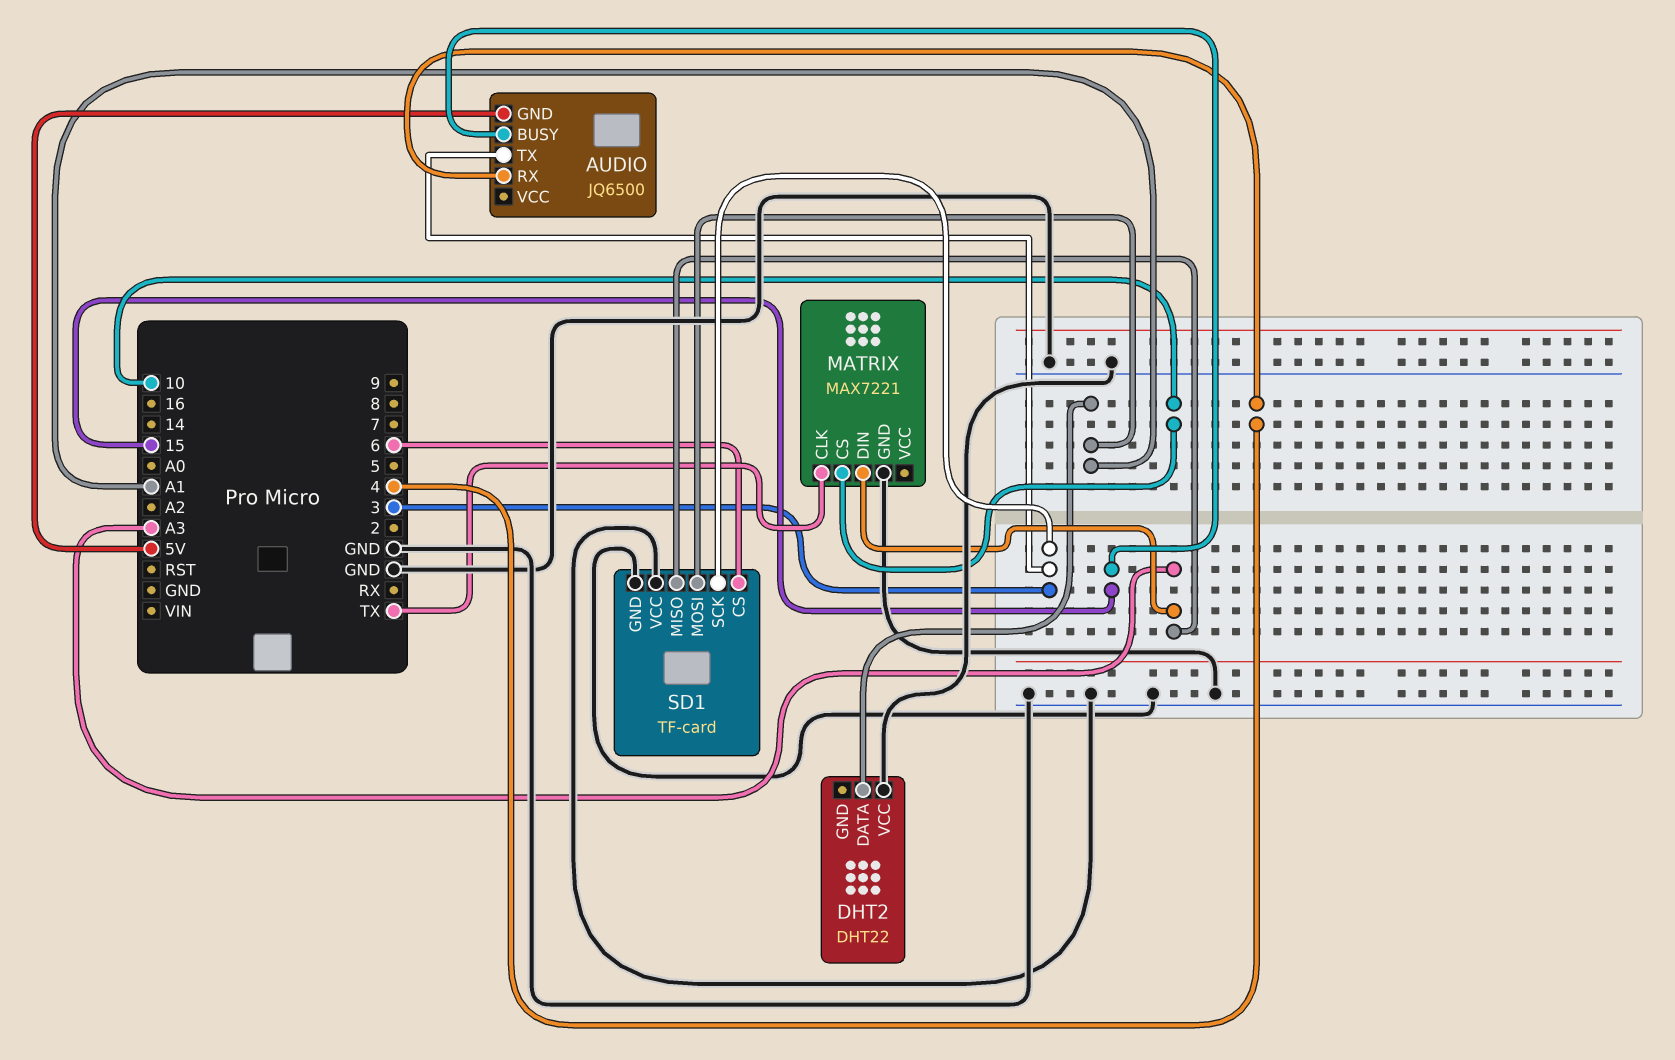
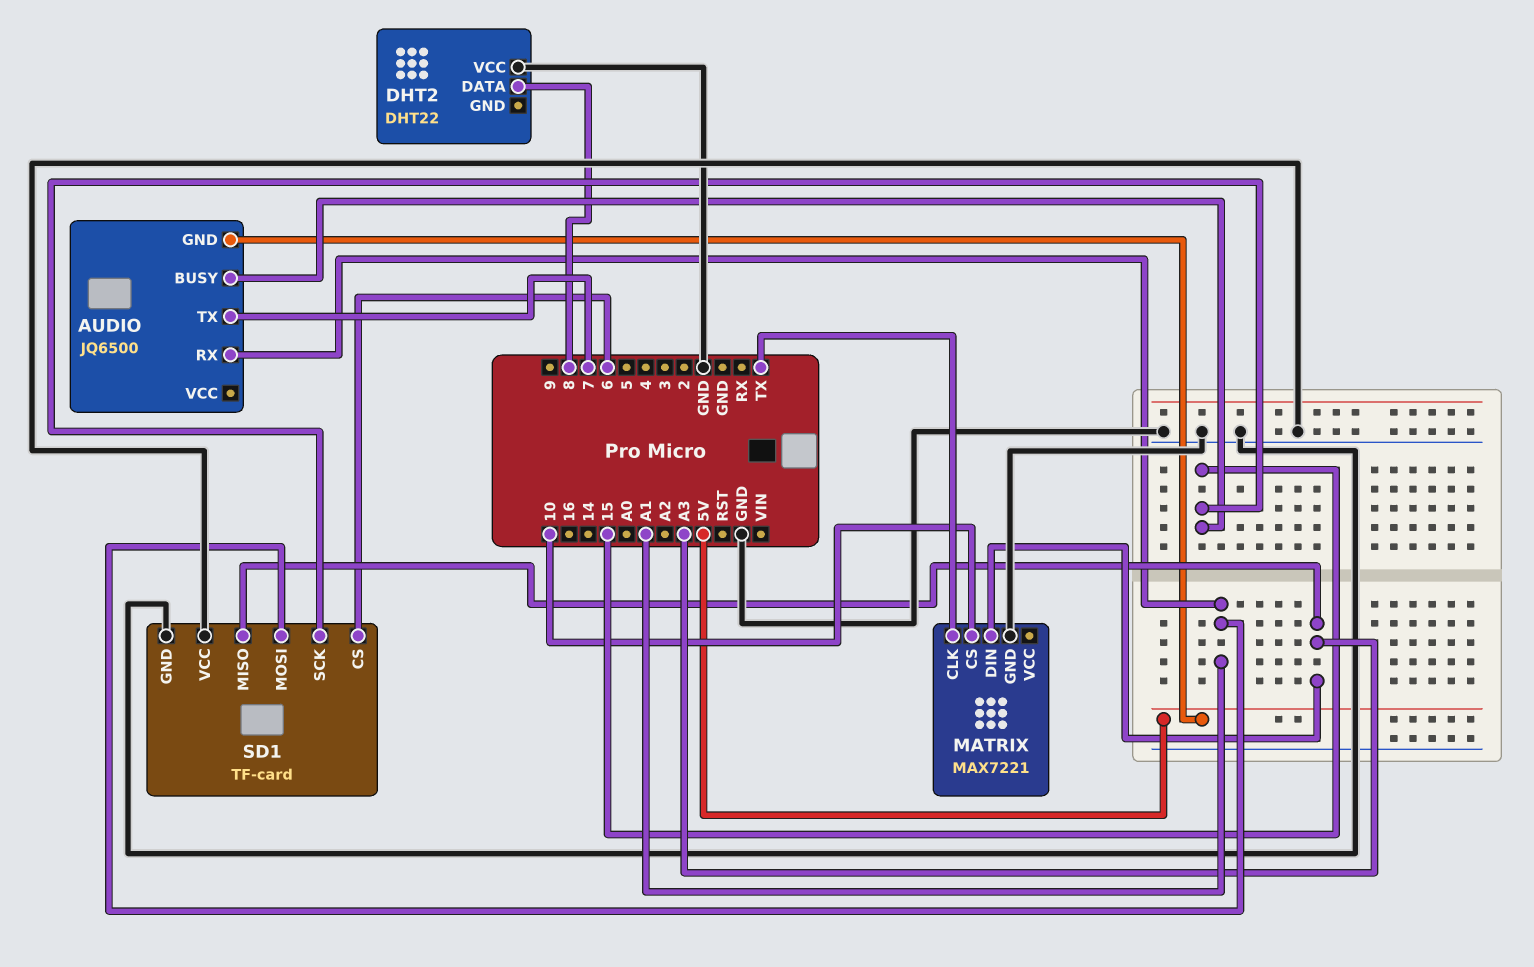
AUDIO pin RX: 4 -> A1
AUDIO pin TX: 3 -> 7
DHT2 pin DATA: A1 -> 8
SD1 pin SCK: 3 -> 15

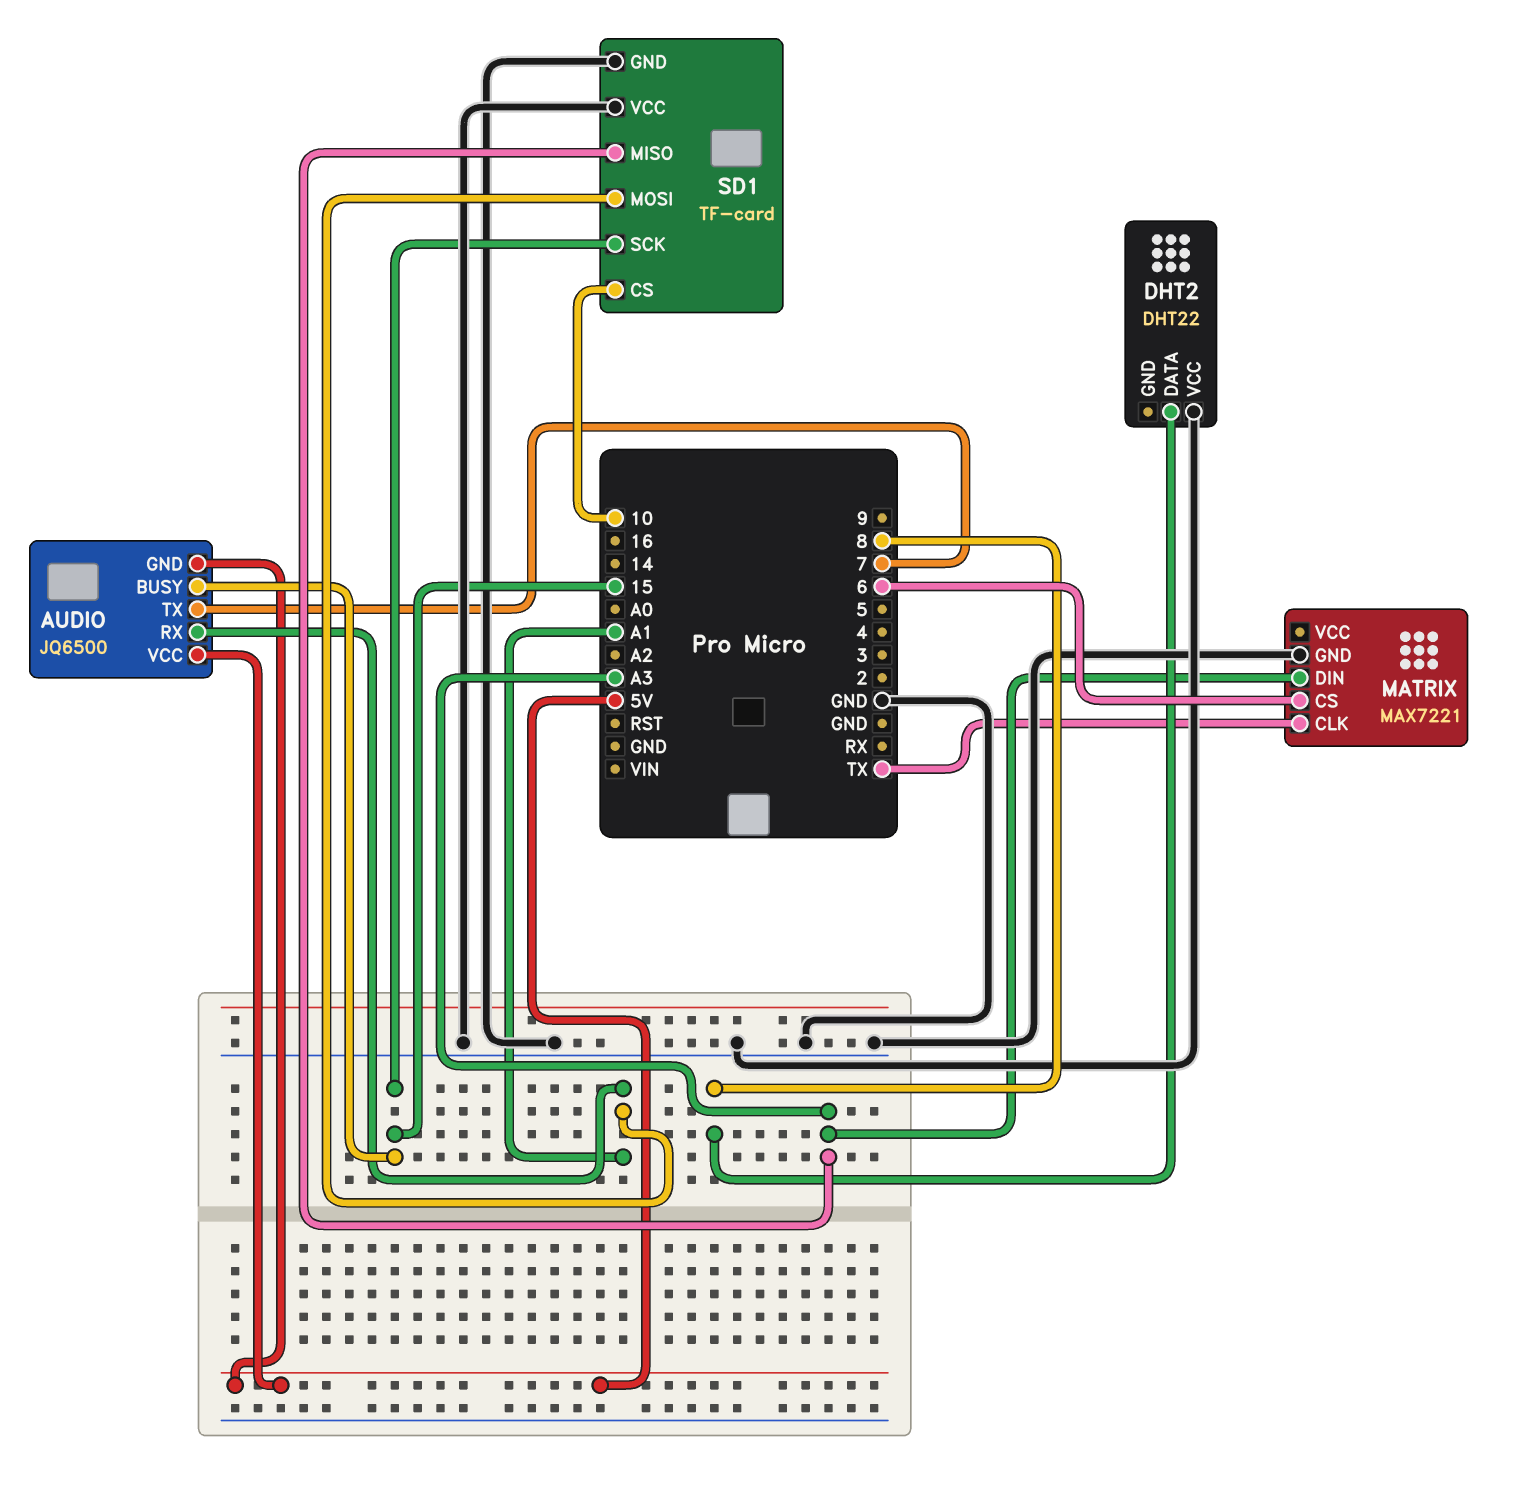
AUDIO pin VCC: none -> 5V
MATRIX pin CS: 10 -> 6
SD1 pin CS: 6 -> 10

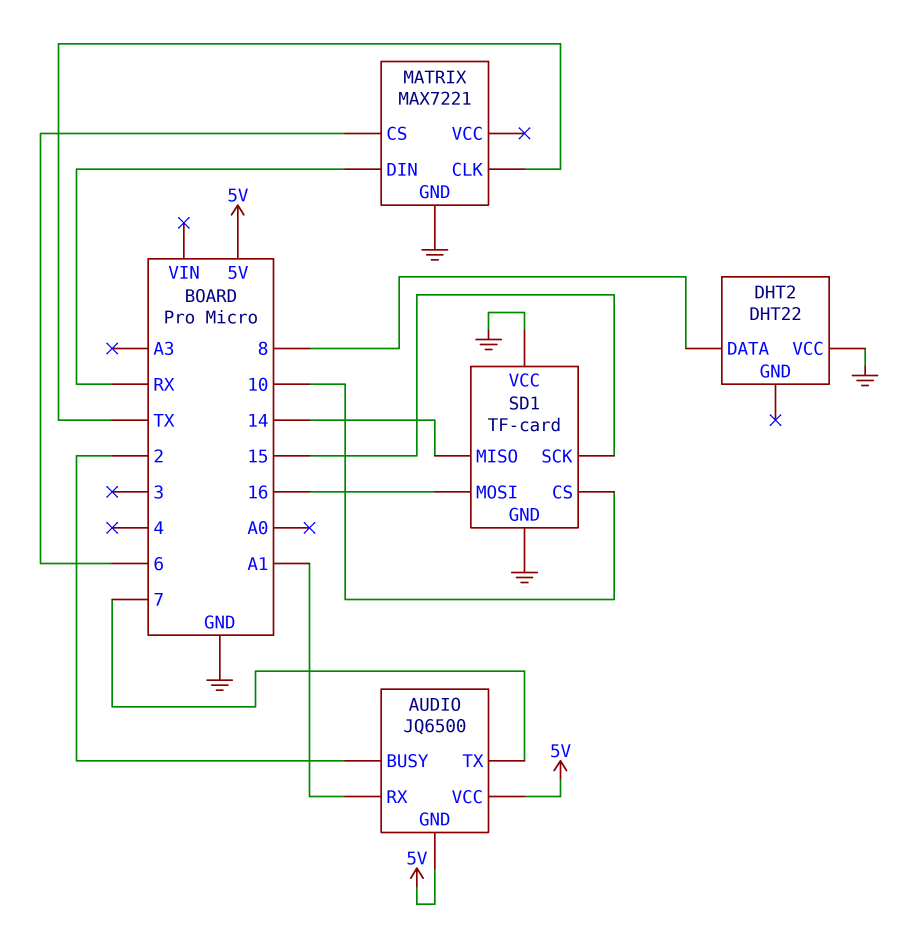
AUDIO pin BUSY: 15 -> 2
MATRIX pin DIN: A3 -> RX
SD1 pin MISO: A3 -> 14
SD1 pin MOSI: A1 -> 16

